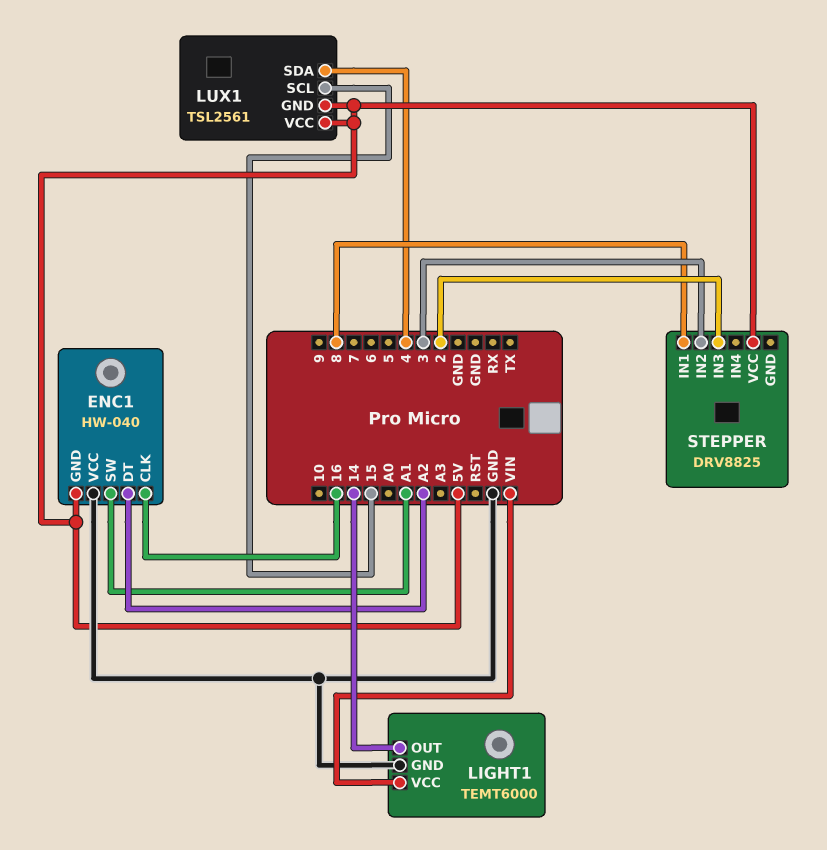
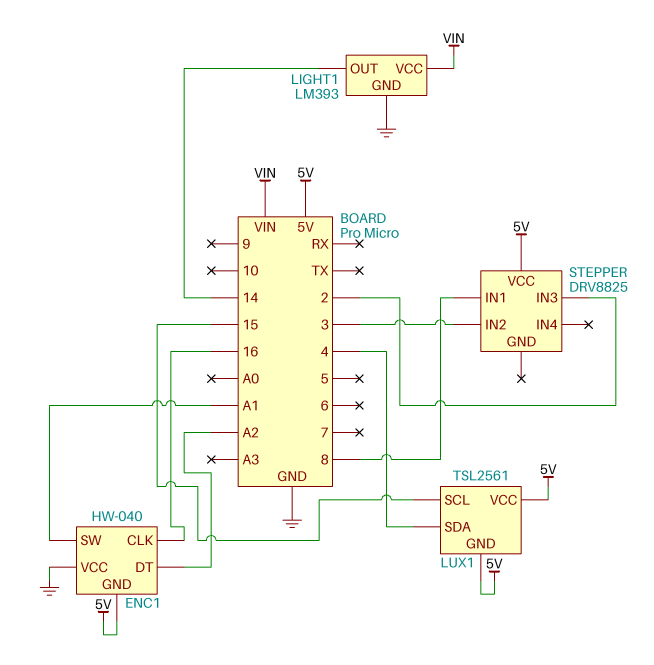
LIGHT1: TEMT6000 -> LM393

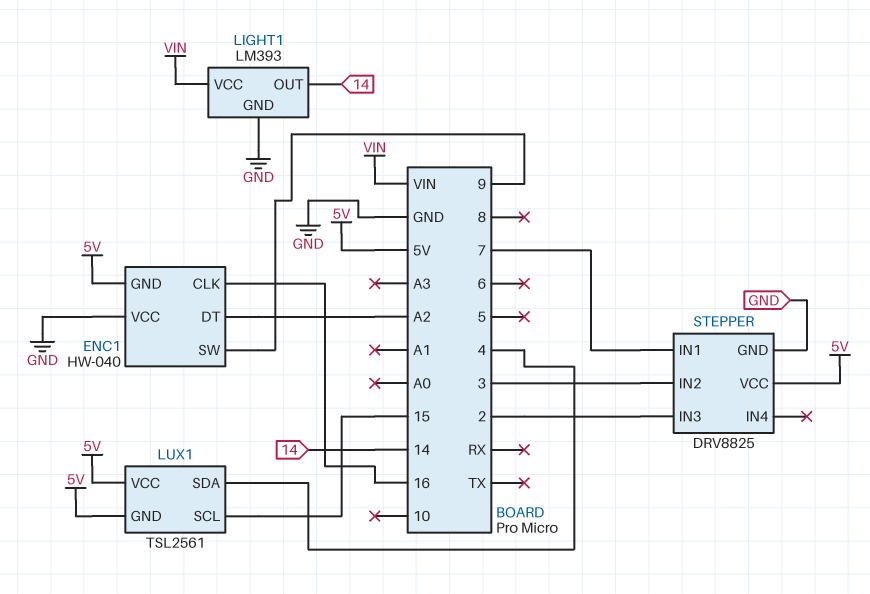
ENC1 pin SW: A1 -> 9
STEPPER pin GND: none -> GND
STEPPER pin IN1: 8 -> 7

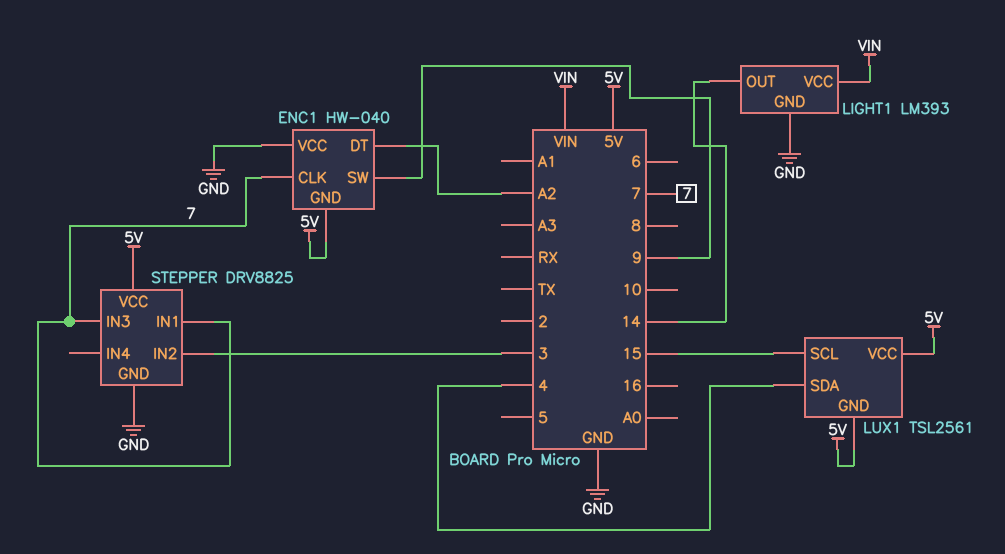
ENC1 pin CLK: 16 -> 7
STEPPER pin IN3: 2 -> 7

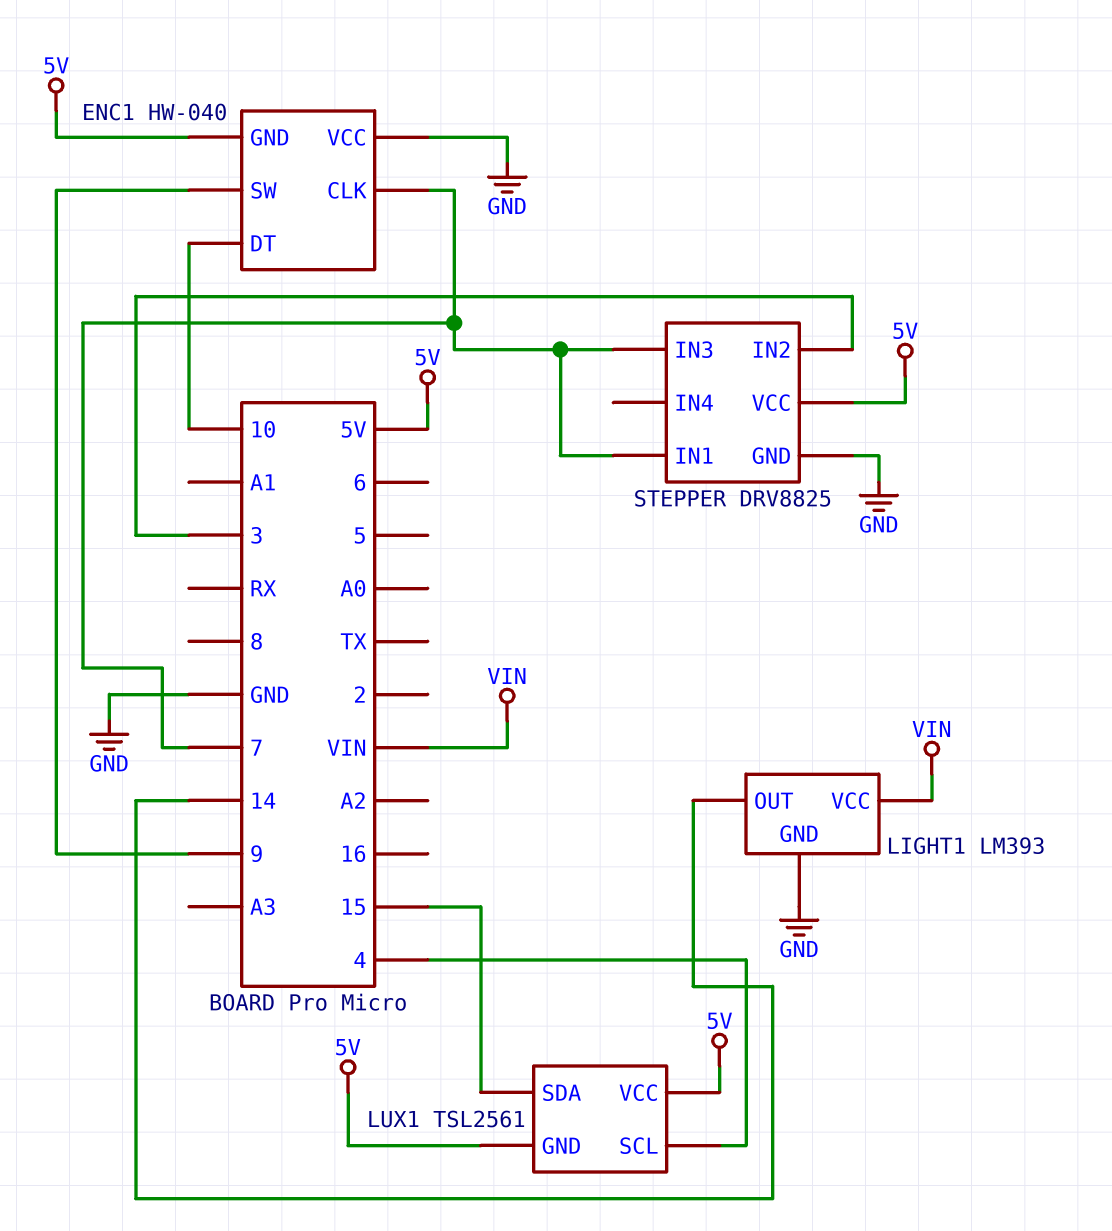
ENC1 pin DT: A2 -> 10
LUX1 pin SCL: 15 -> 4
LUX1 pin SDA: 4 -> 15

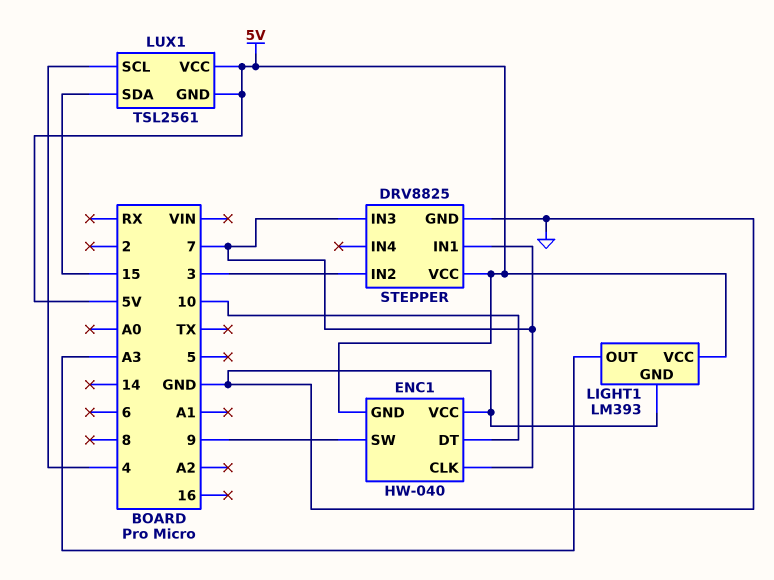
LIGHT1 pin OUT: 14 -> A3
LIGHT1 pin VCC: VIN -> 5V

